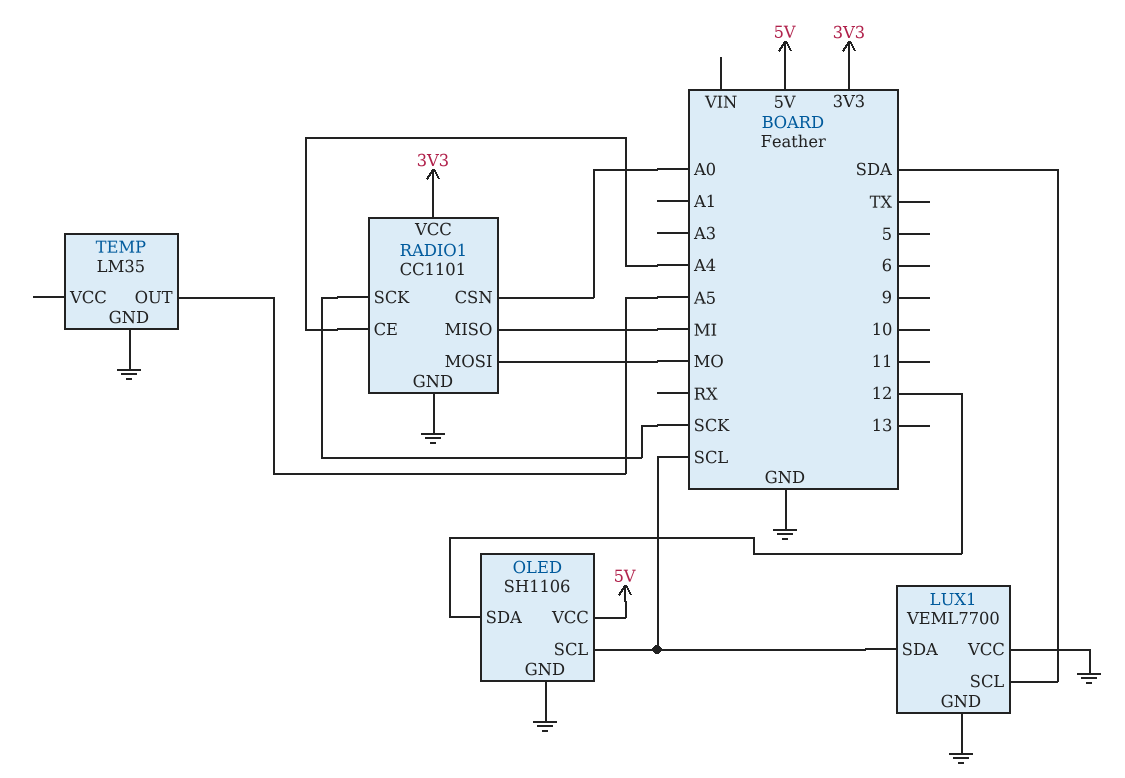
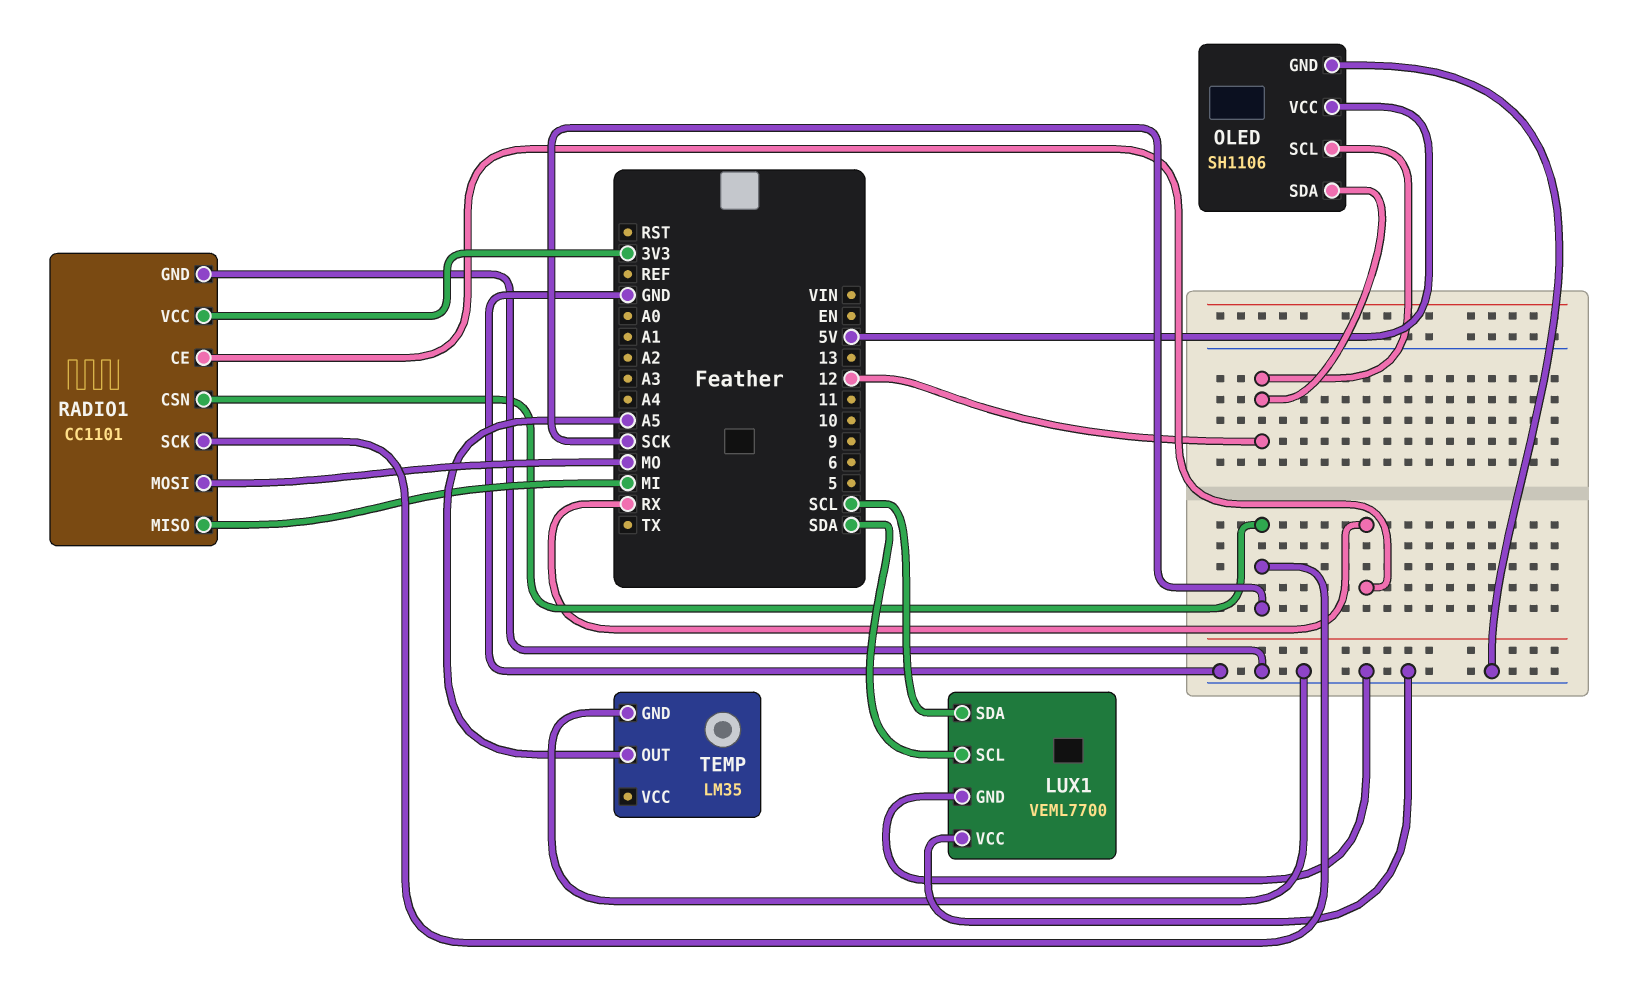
OLED pin SCL: SCL -> 12
RADIO1 pin CE: A4 -> RX
RADIO1 pin CSN: A0 -> SCK

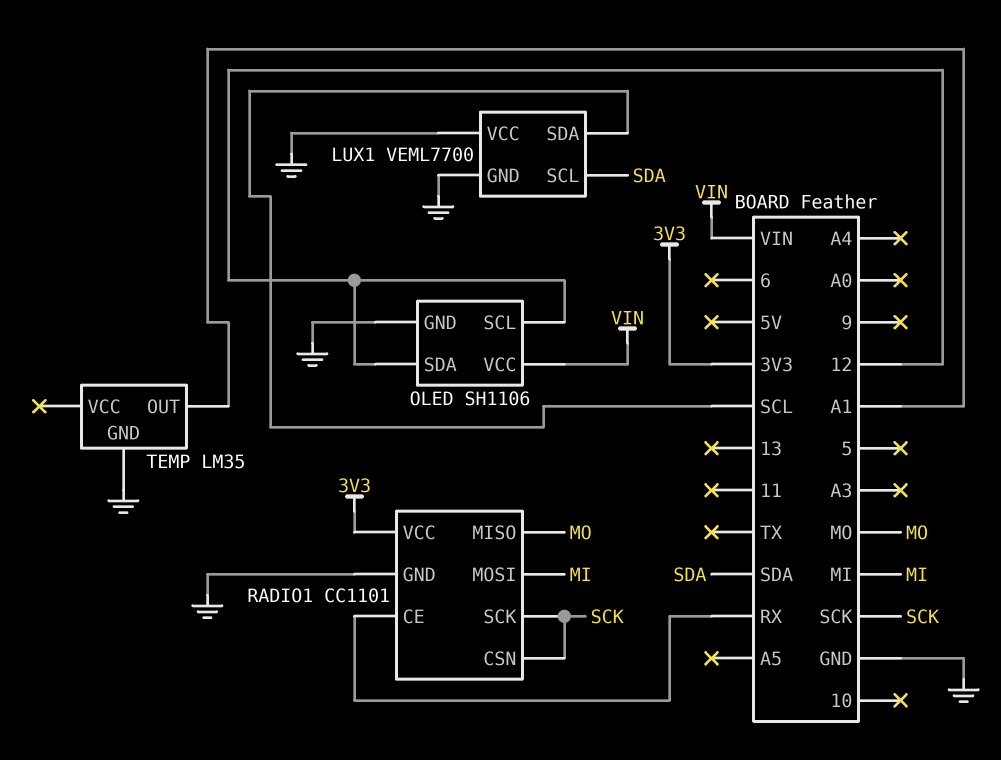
OLED pin VCC: 5V -> VIN
RADIO1 pin MISO: MI -> MO
RADIO1 pin MOSI: MO -> MI
TEMP pin OUT: A5 -> A1

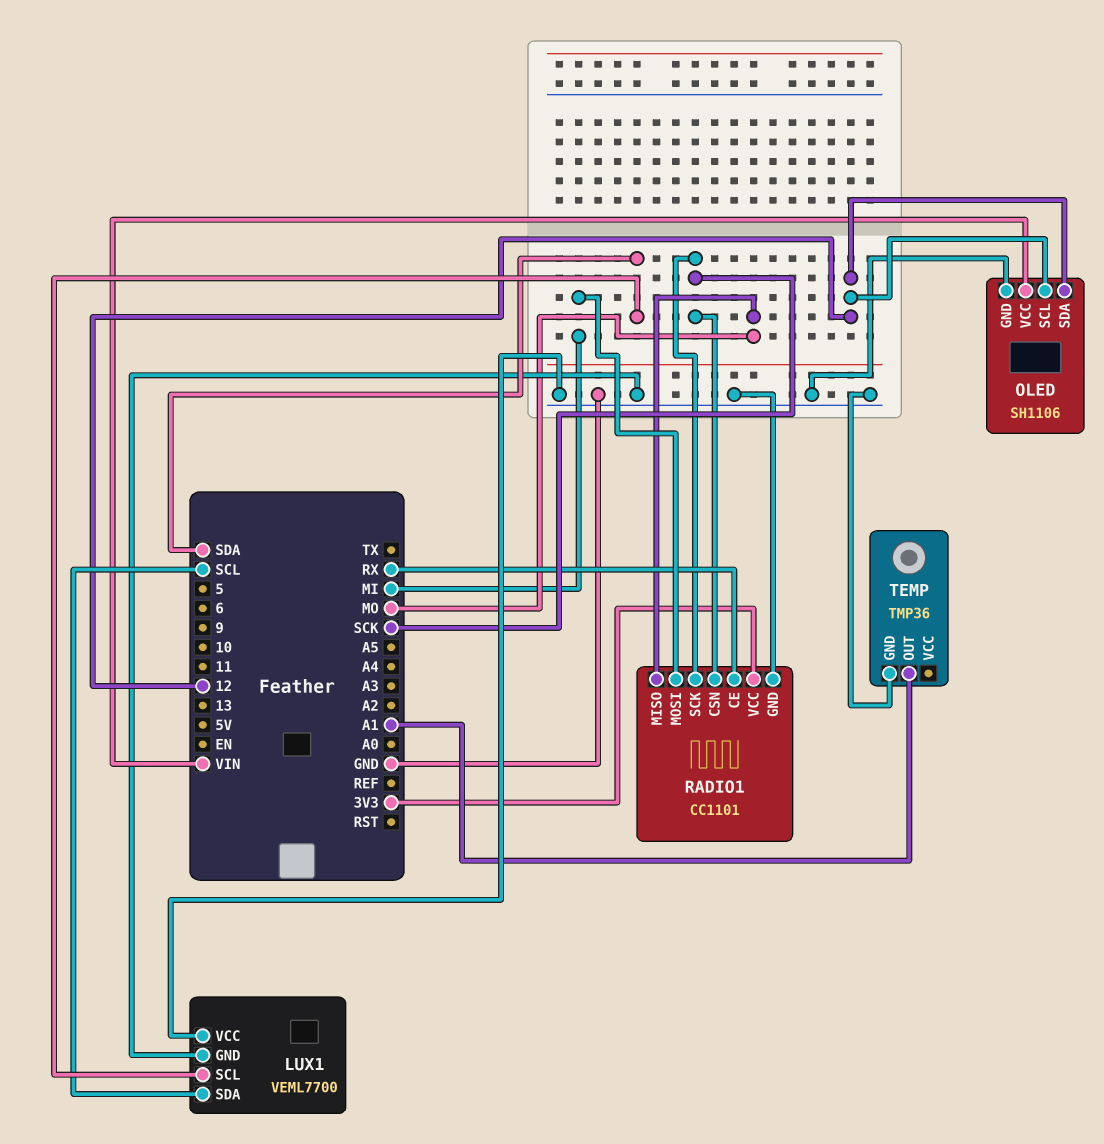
TEMP: LM35 -> TMP36

